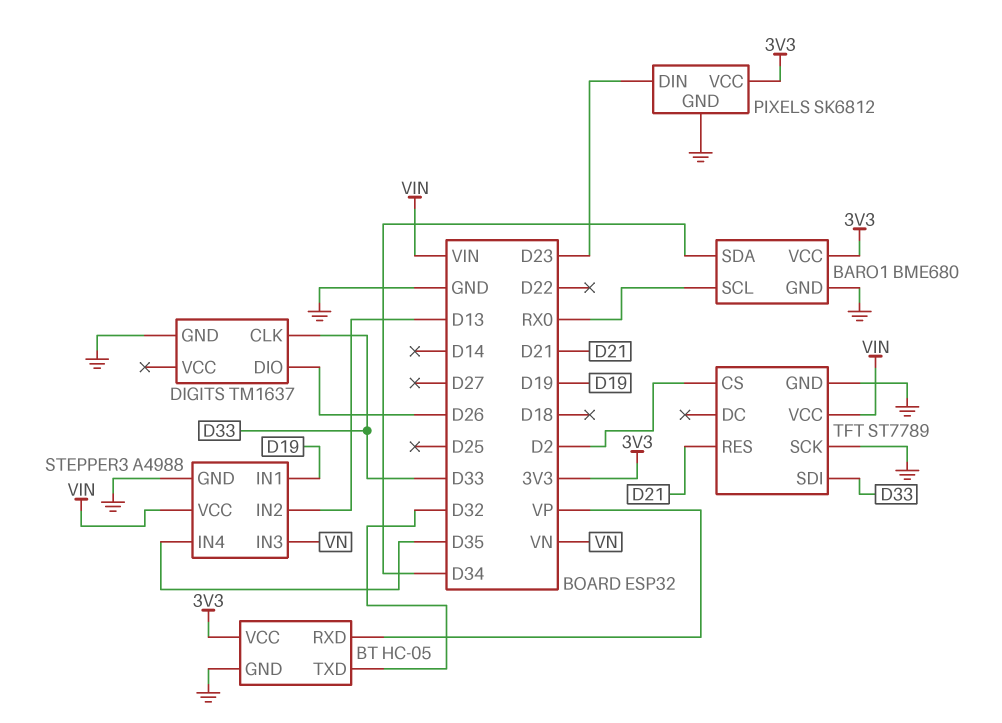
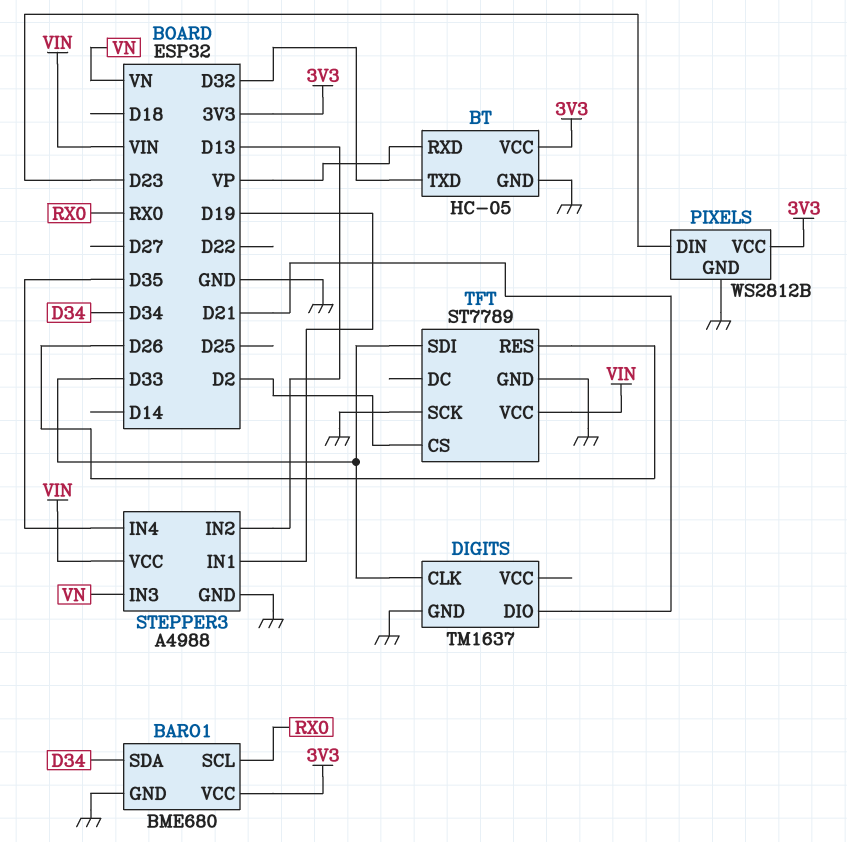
DIGITS pin DIO: D26 -> D21
PIXELS: SK6812 -> WS2812B
TFT pin RES: D21 -> D26

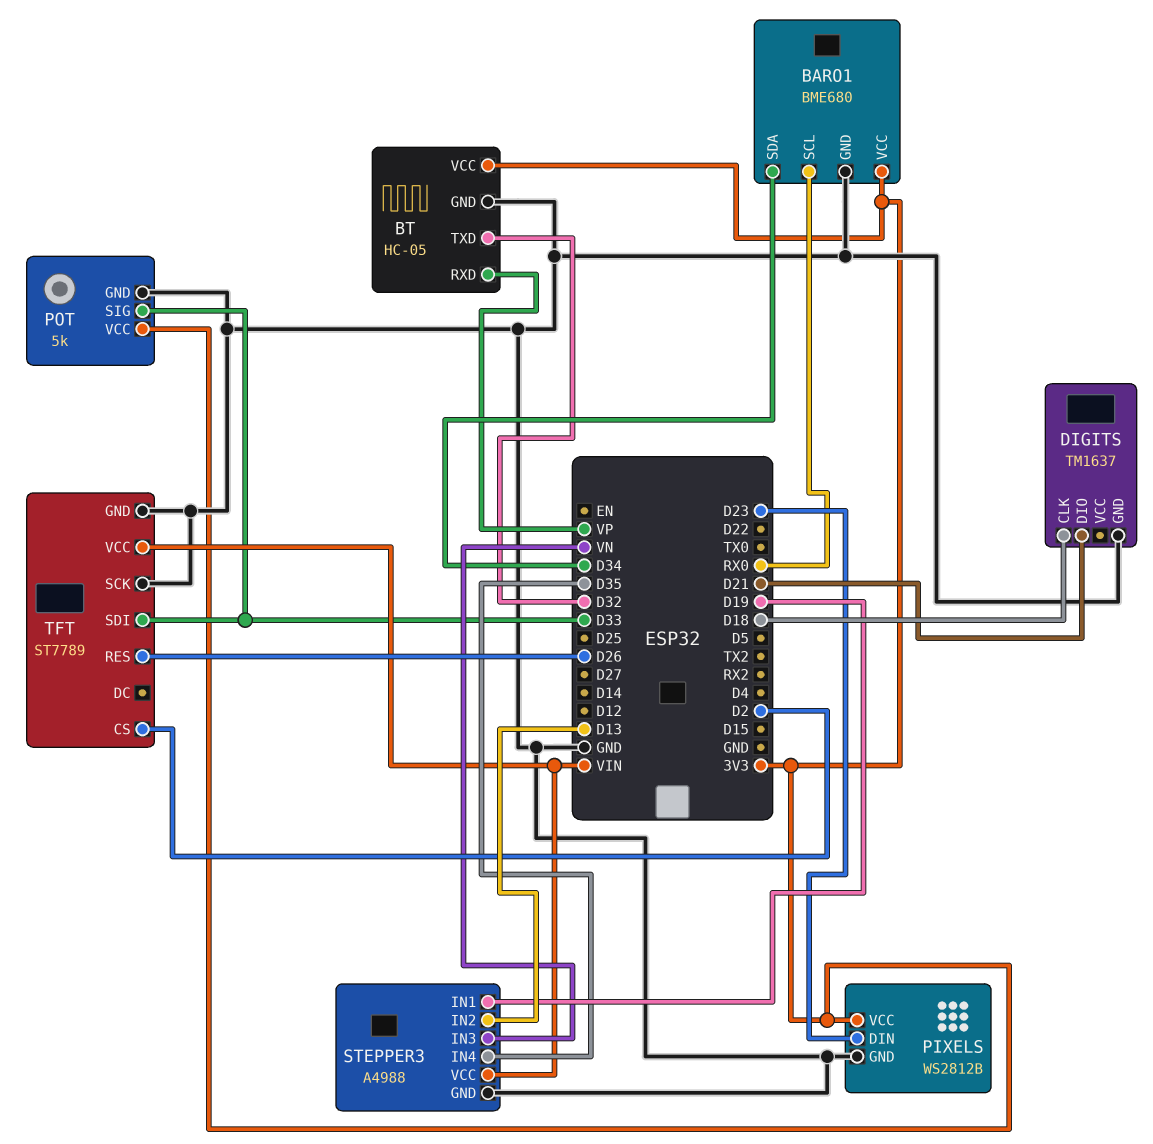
DIGITS pin CLK: D33 -> D18
POT: none -> 5k
POT pin GND: none -> GND
POT pin SIG: none -> D33
POT pin VCC: none -> 3V3

